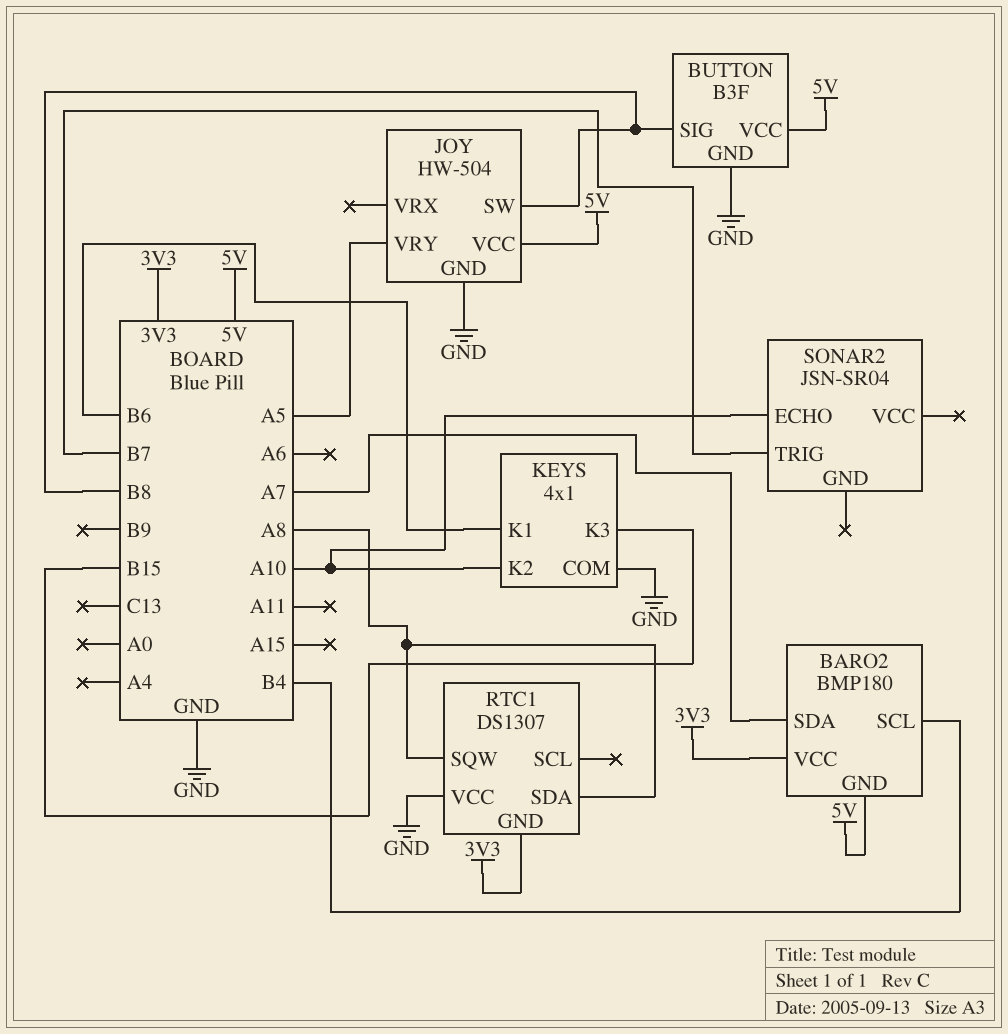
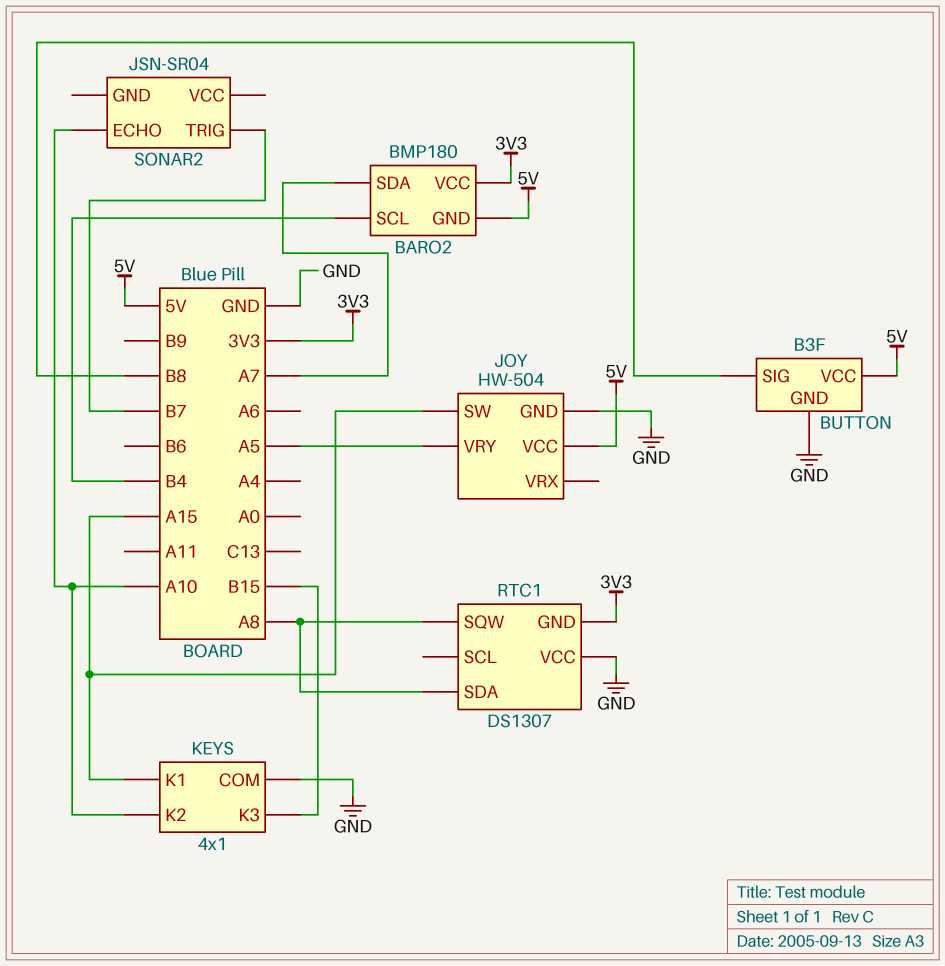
JOY pin SW: B8 -> A15
KEYS pin K1: B6 -> A15

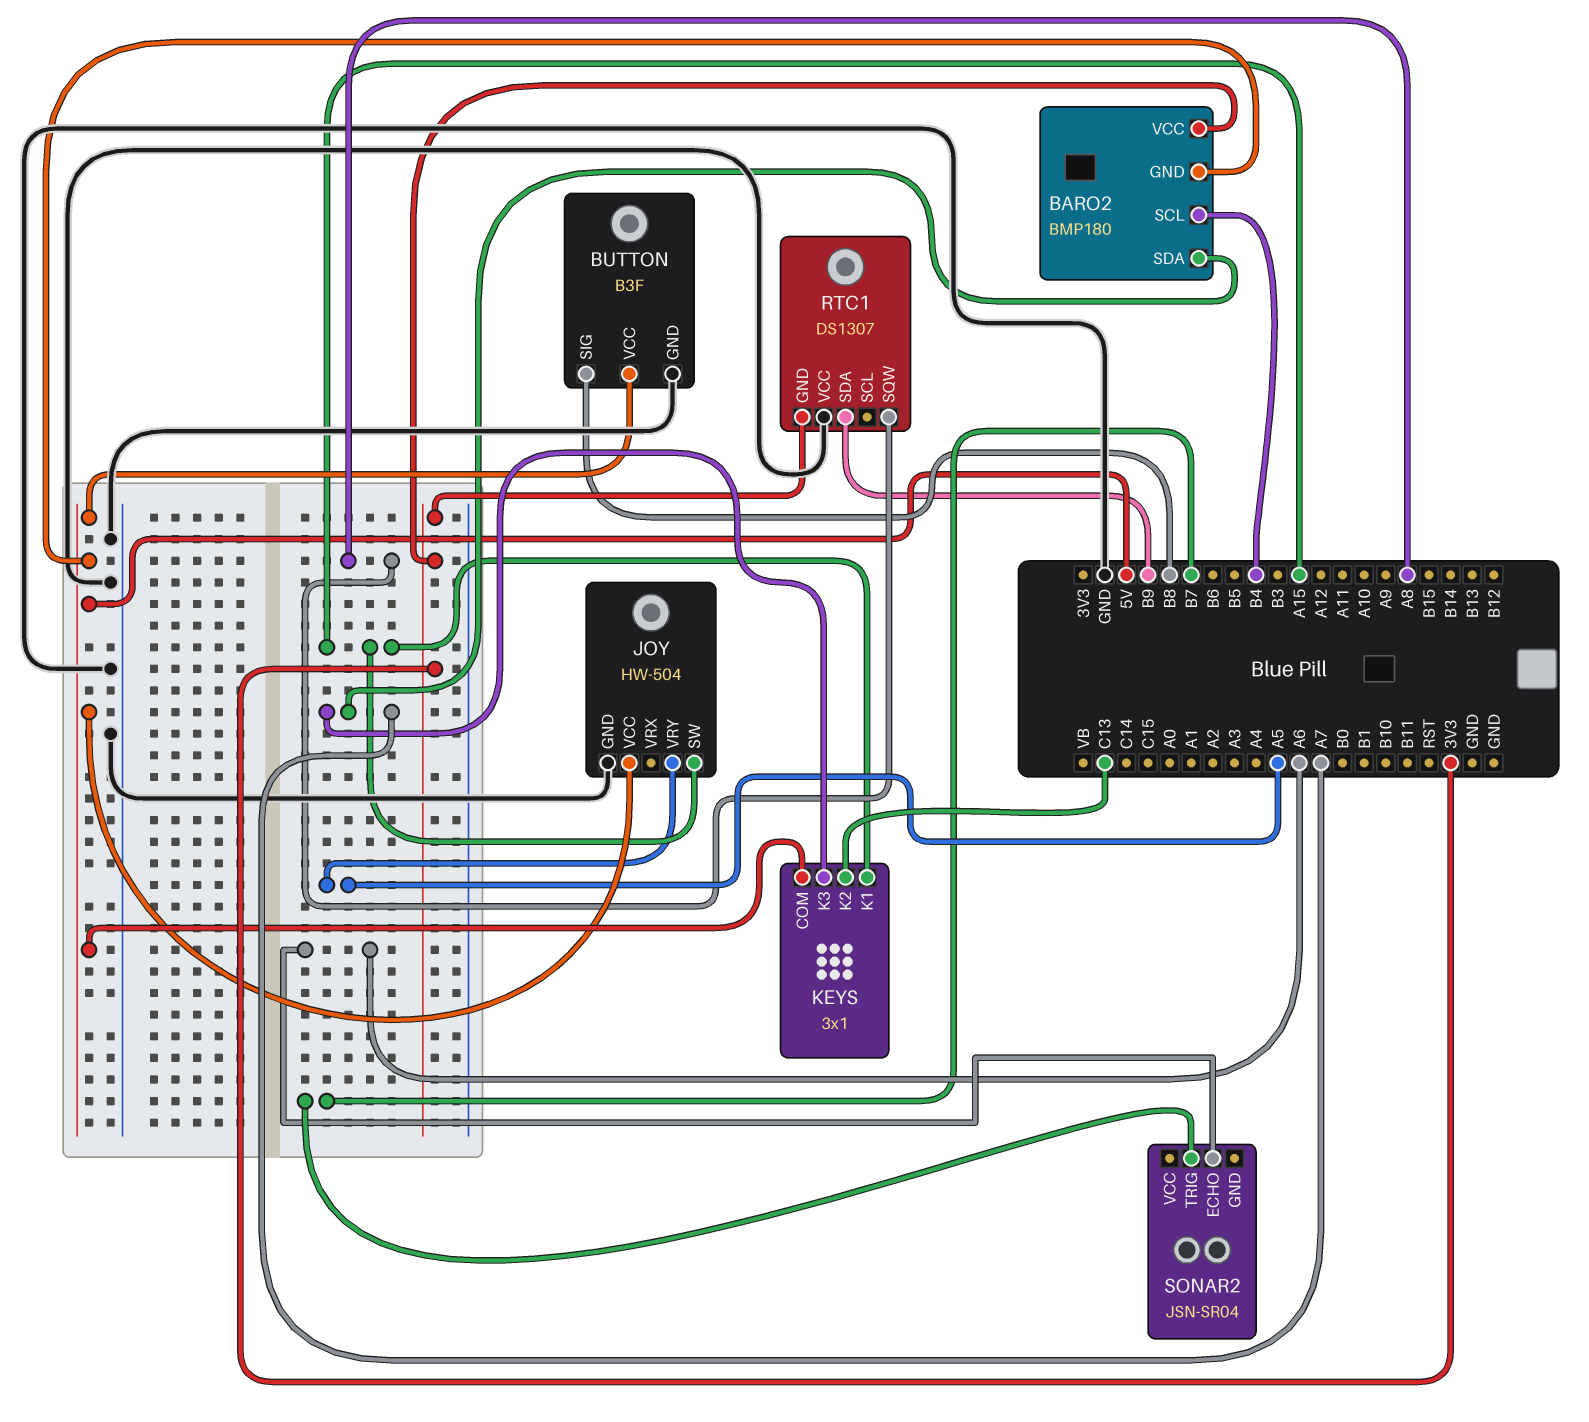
KEYS: 4x1 -> 3x1
KEYS pin COM: GND -> 5V
KEYS pin K2: A10 -> C13
KEYS pin K3: B15 -> A7
RTC1 pin SDA: A8 -> B9
SONAR2 pin ECHO: A10 -> A6

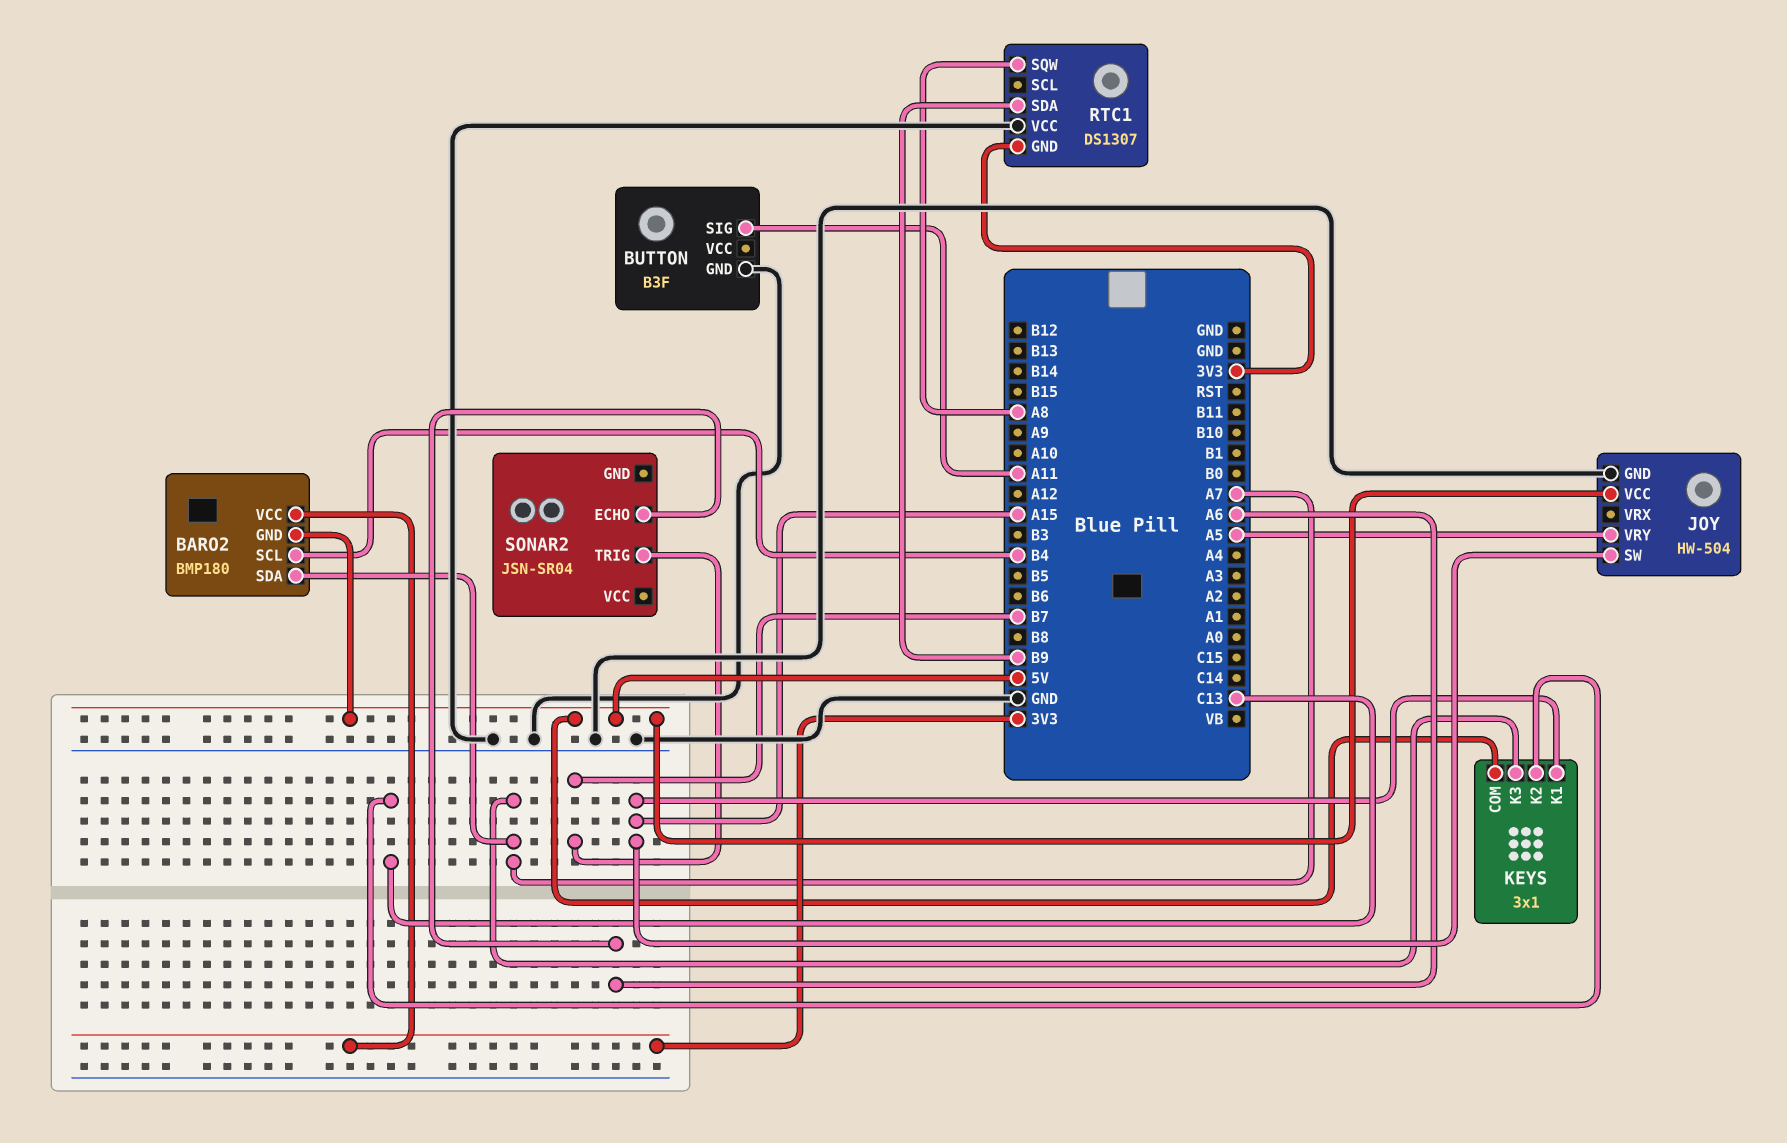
BUTTON pin SIG: B8 -> A11
BUTTON pin VCC: 5V -> none

